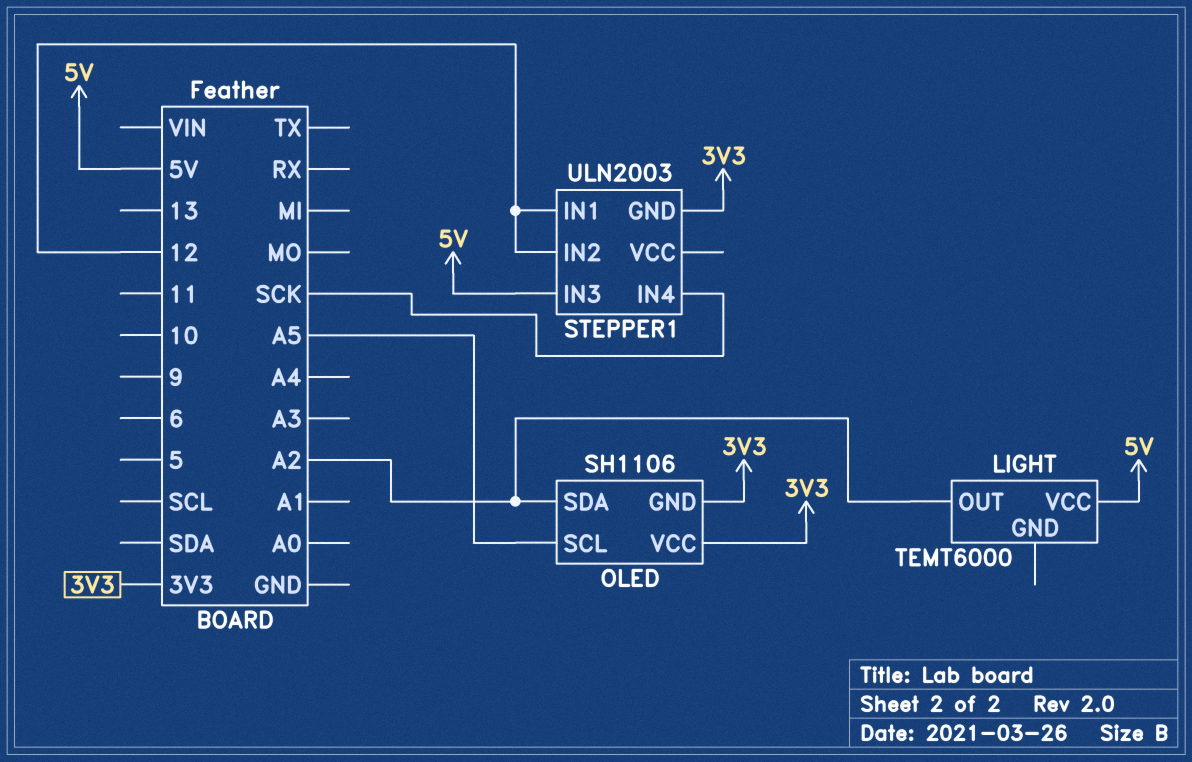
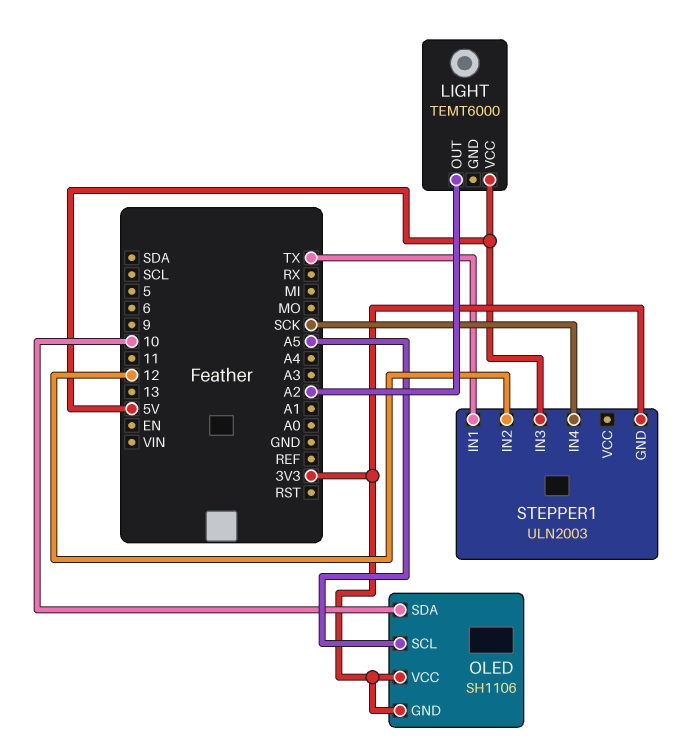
OLED pin SDA: A2 -> 10
STEPPER1 pin IN1: 12 -> TX

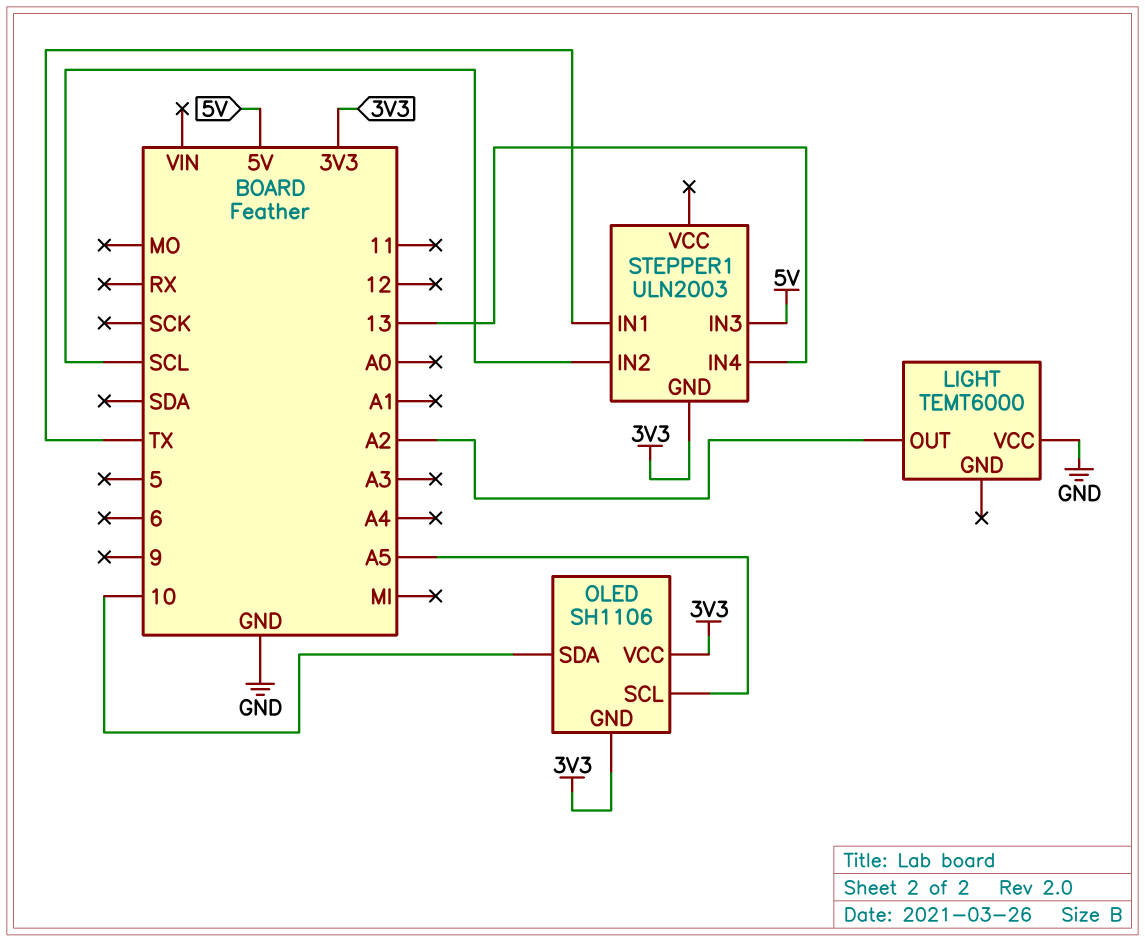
LIGHT pin VCC: 5V -> GND
STEPPER1 pin IN2: 12 -> SCL
STEPPER1 pin IN4: SCK -> 13

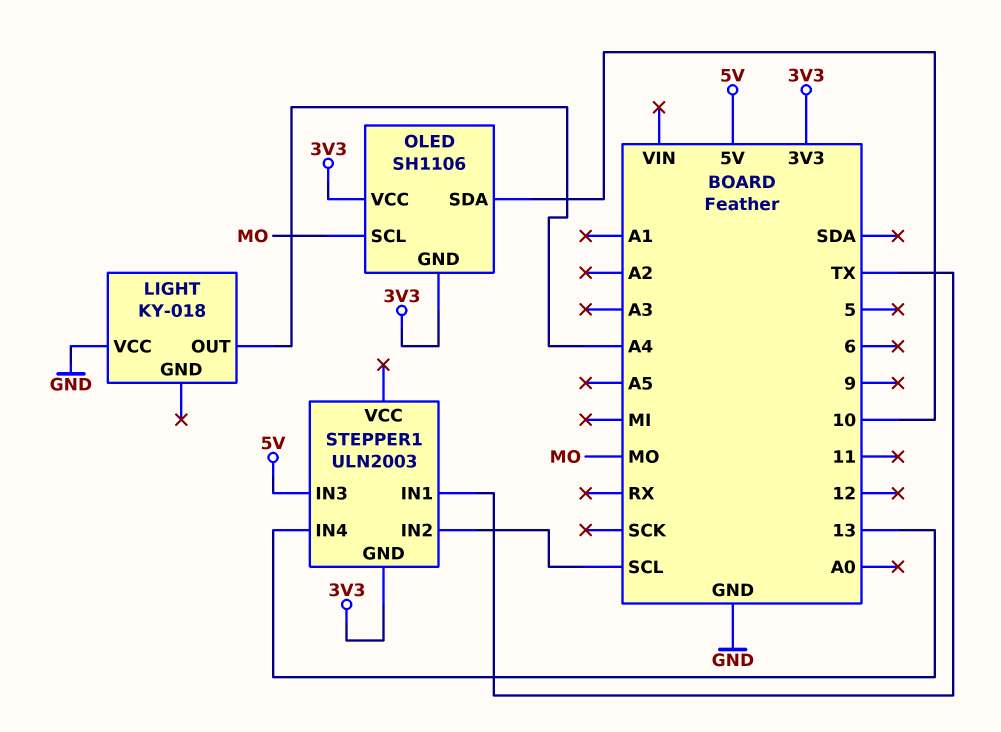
LIGHT: TEMT6000 -> KY-018
LIGHT pin OUT: A2 -> A4
OLED pin SCL: A5 -> MO

